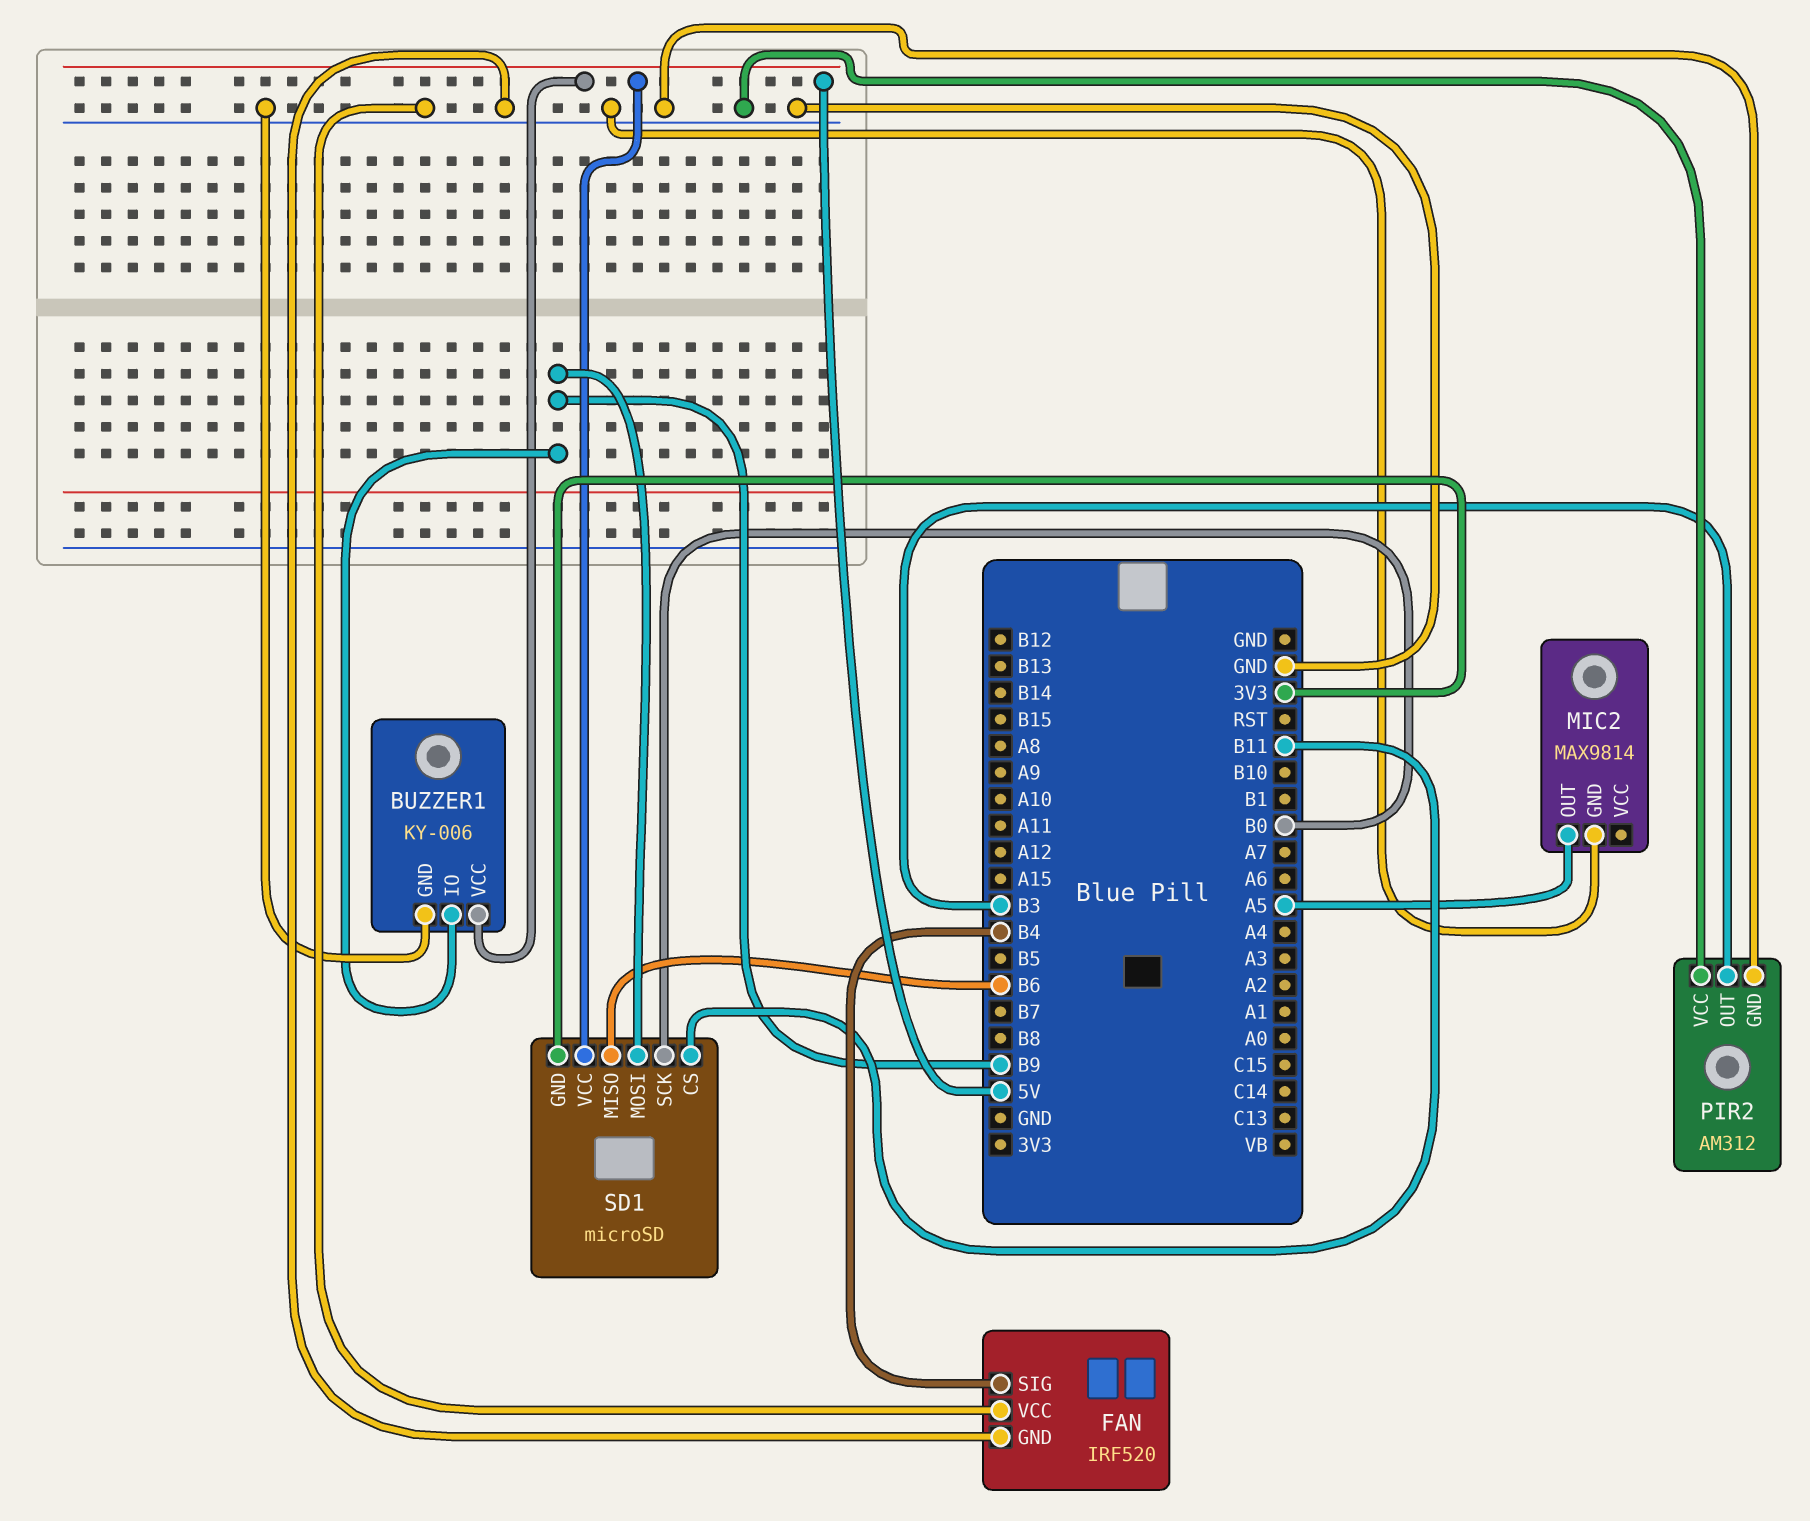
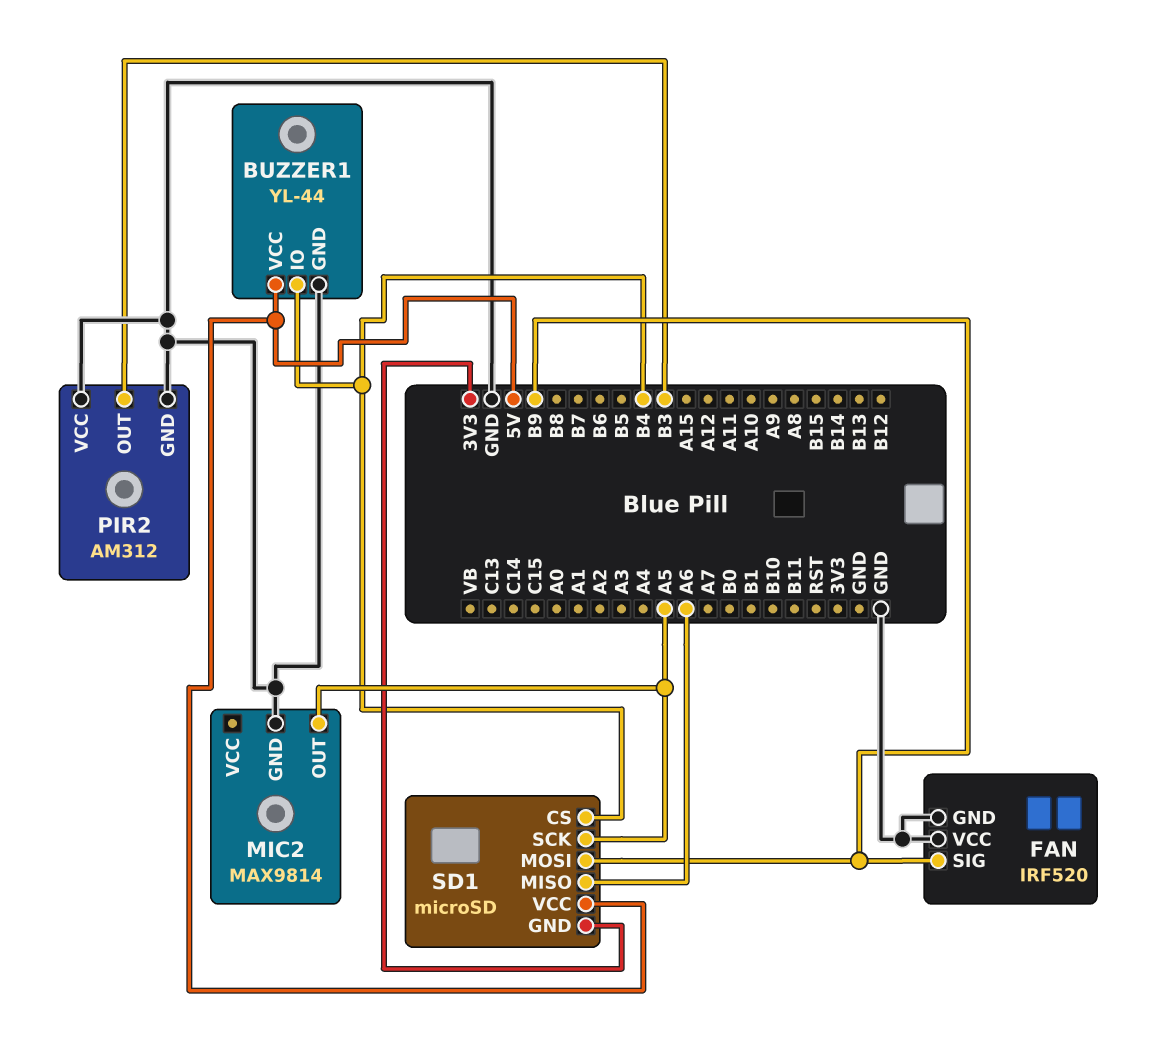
BUZZER1: KY-006 -> YL-44
BUZZER1 pin IO: B9 -> B4
FAN pin SIG: B4 -> B9
SD1 pin CS: B11 -> B4
SD1 pin MISO: B6 -> A6
SD1 pin SCK: B0 -> A5

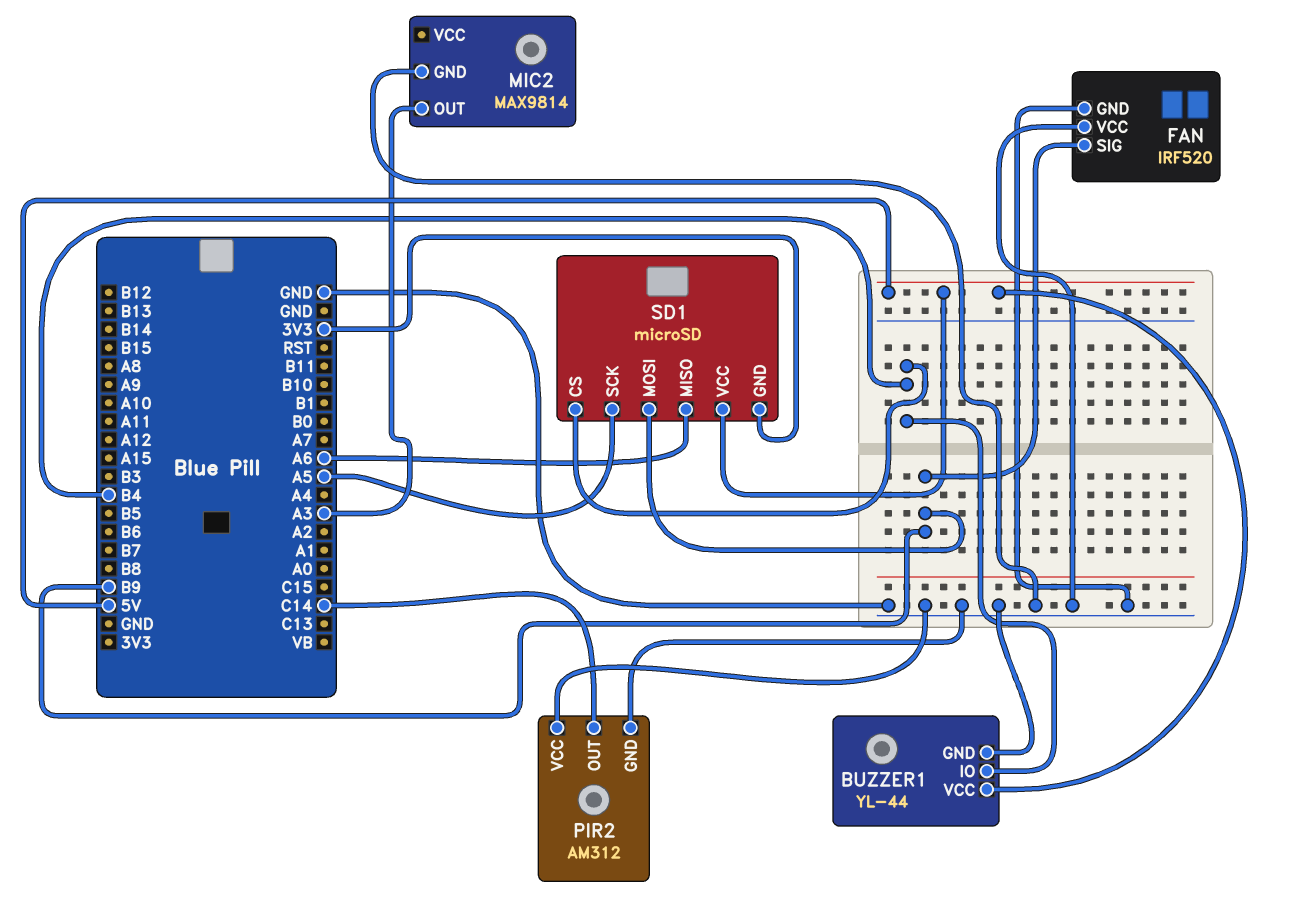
MIC2 pin OUT: A5 -> A3
PIR2 pin OUT: B3 -> C14

